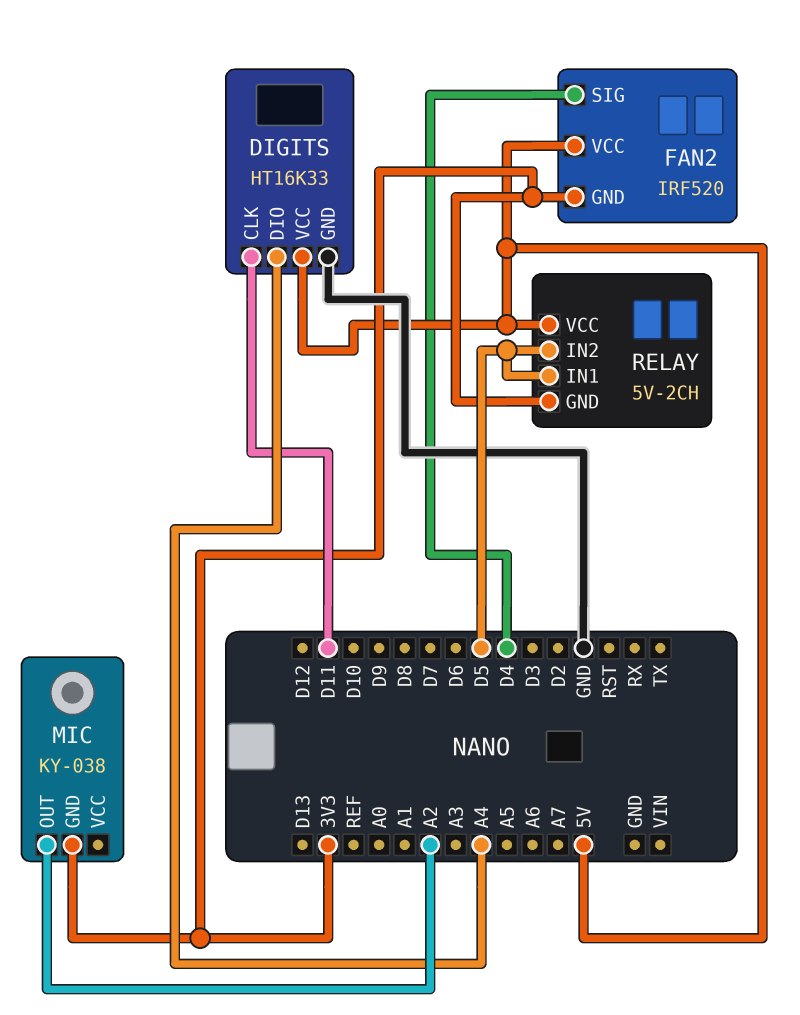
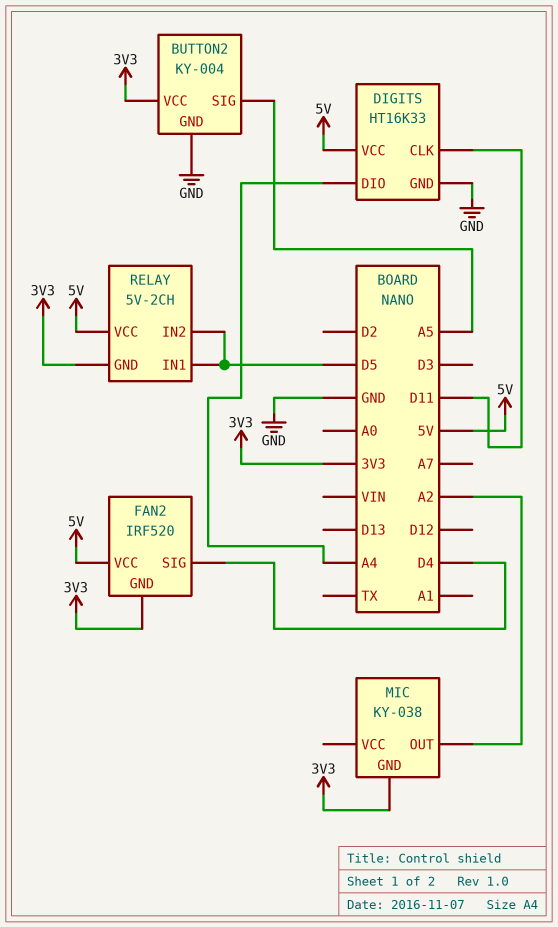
BUTTON2: none -> KY-004
BUTTON2 pin GND: none -> GND
BUTTON2 pin SIG: none -> A5
BUTTON2 pin VCC: none -> 3V3

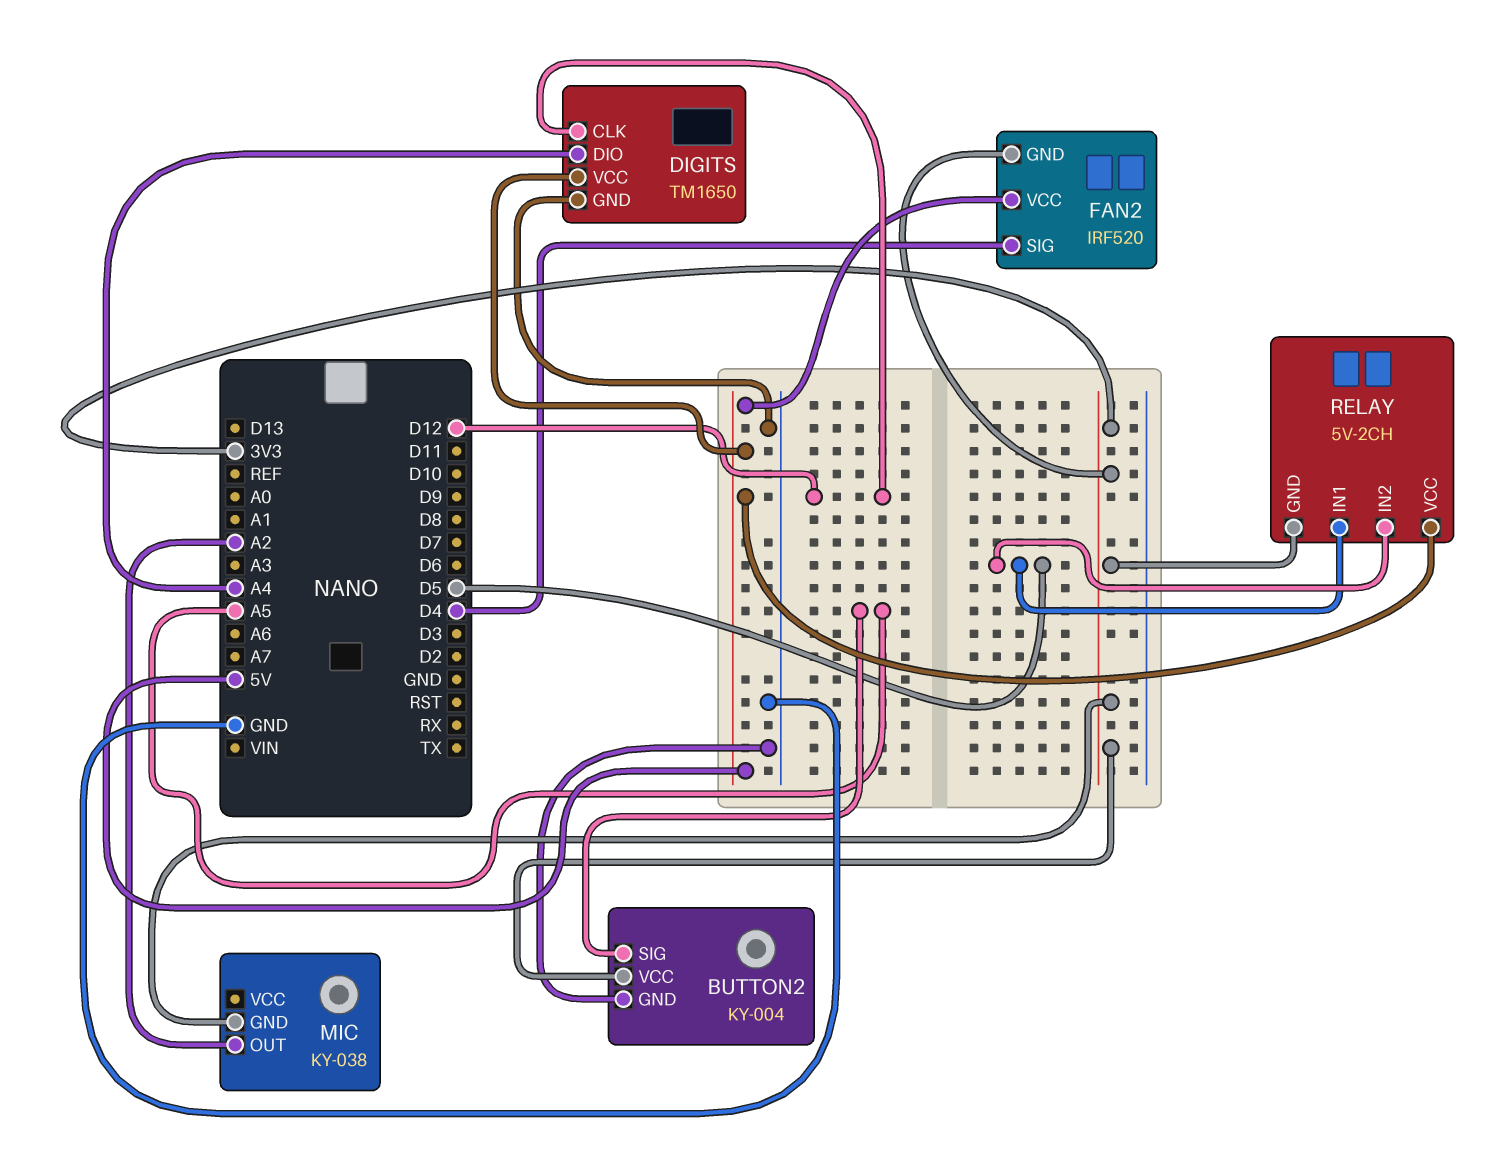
DIGITS: HT16K33 -> TM1650
DIGITS pin CLK: D11 -> D12

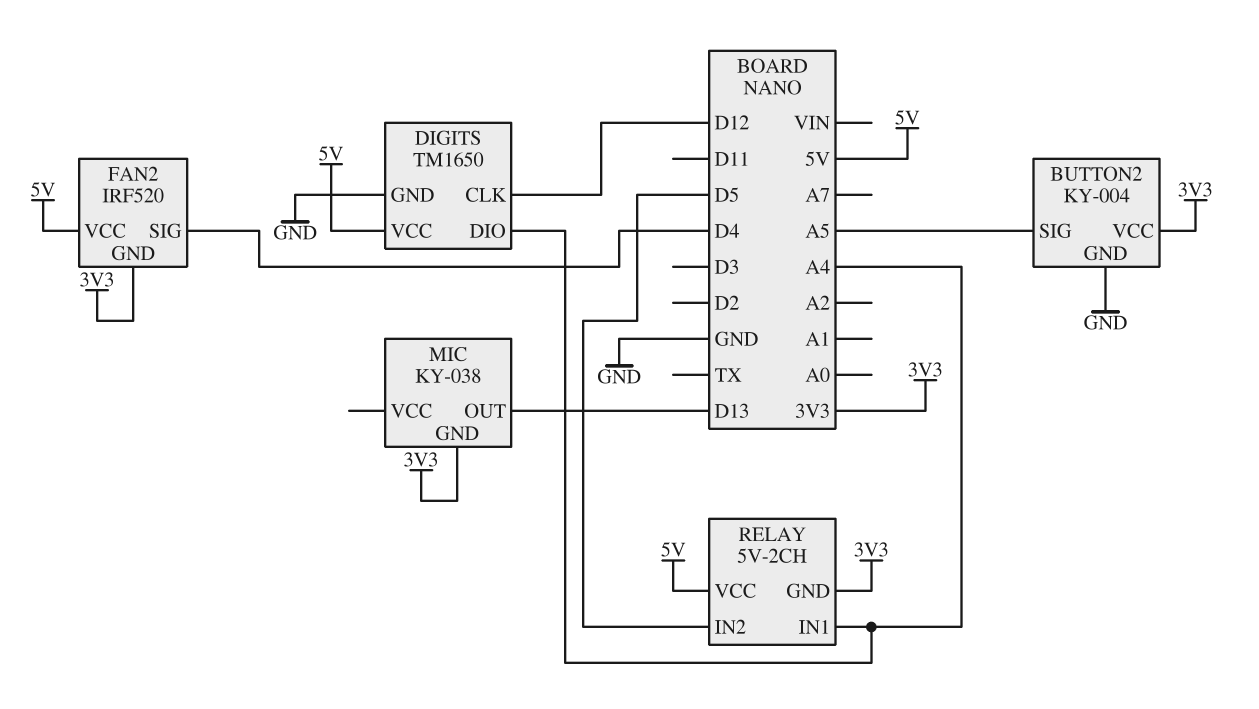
MIC pin OUT: A2 -> D13
RELAY pin IN1: D5 -> A4

